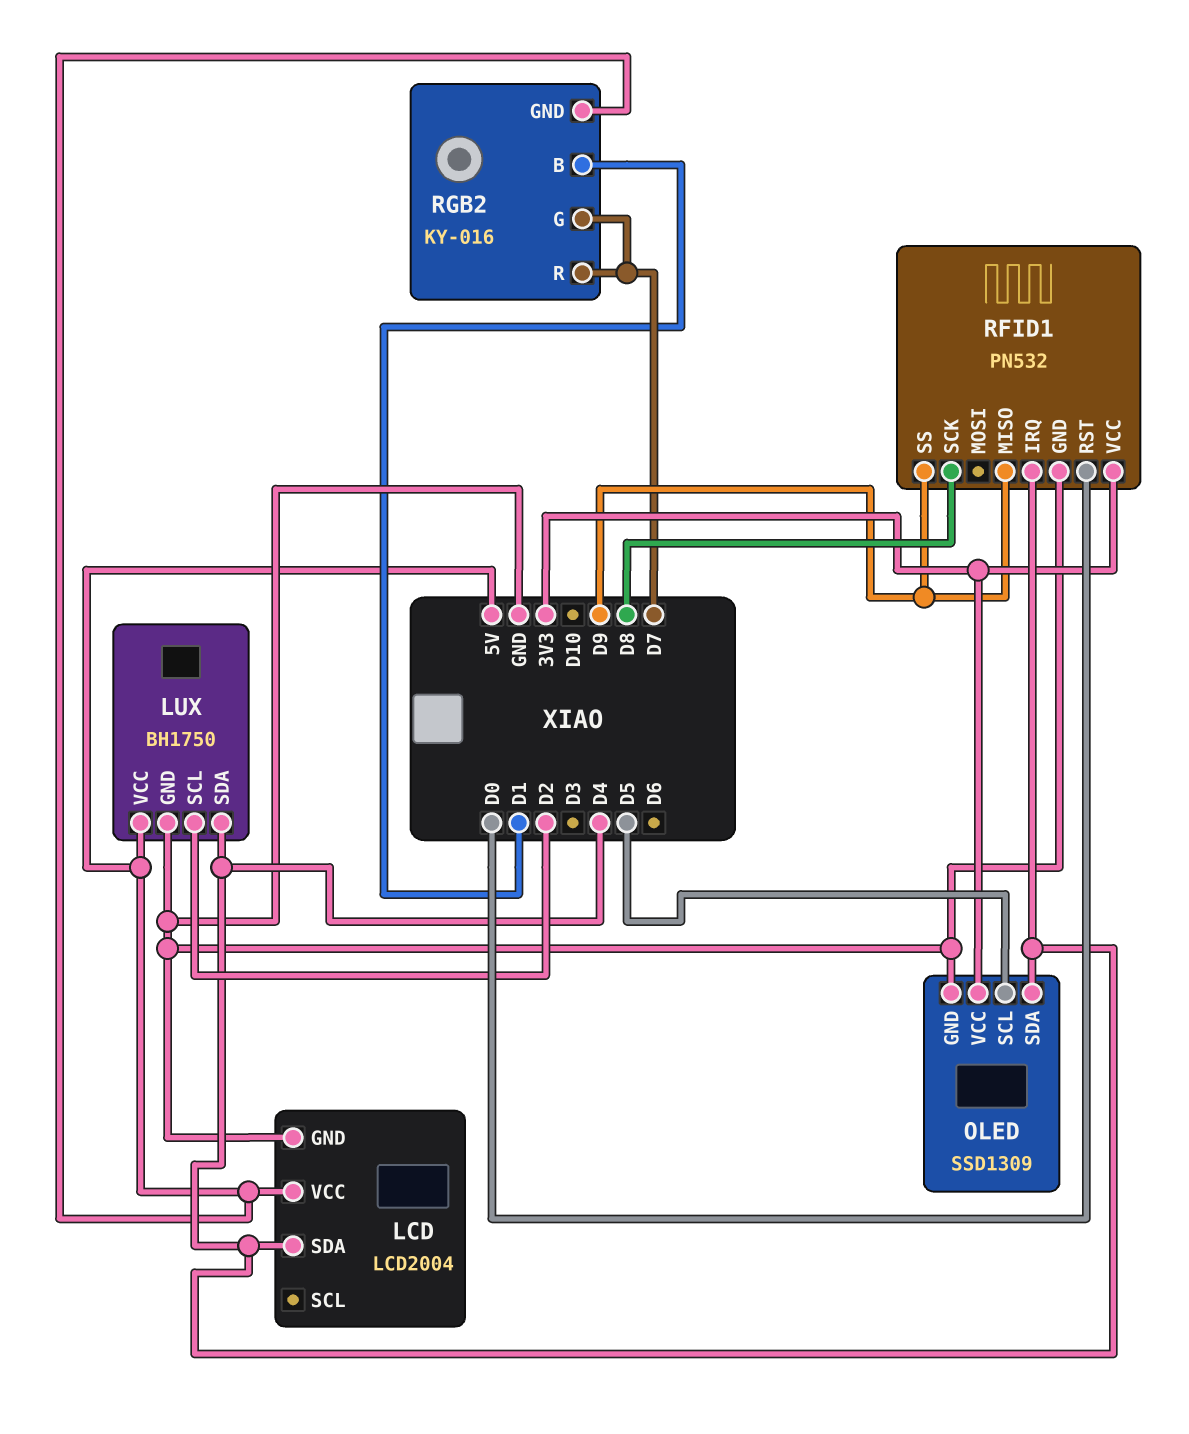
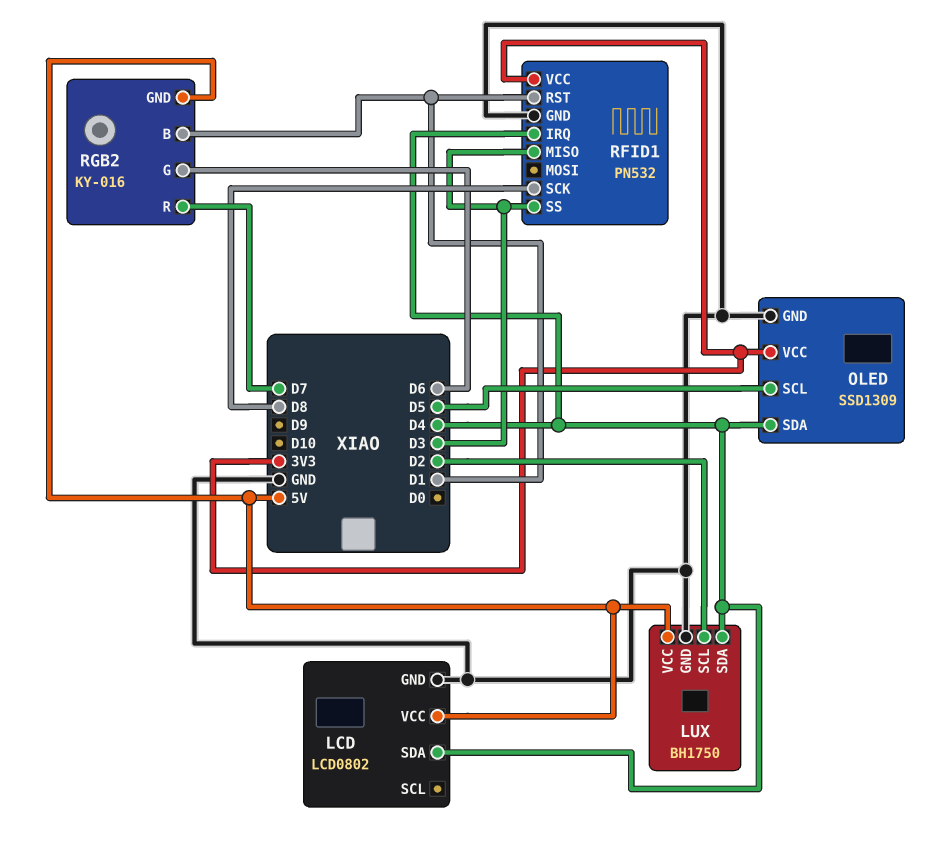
LCD: LCD2004 -> LCD0802
RFID1 pin MISO: D9 -> D3
RFID1 pin RST: D0 -> D1
RFID1 pin SS: D9 -> D3
RGB2 pin G: D7 -> D6

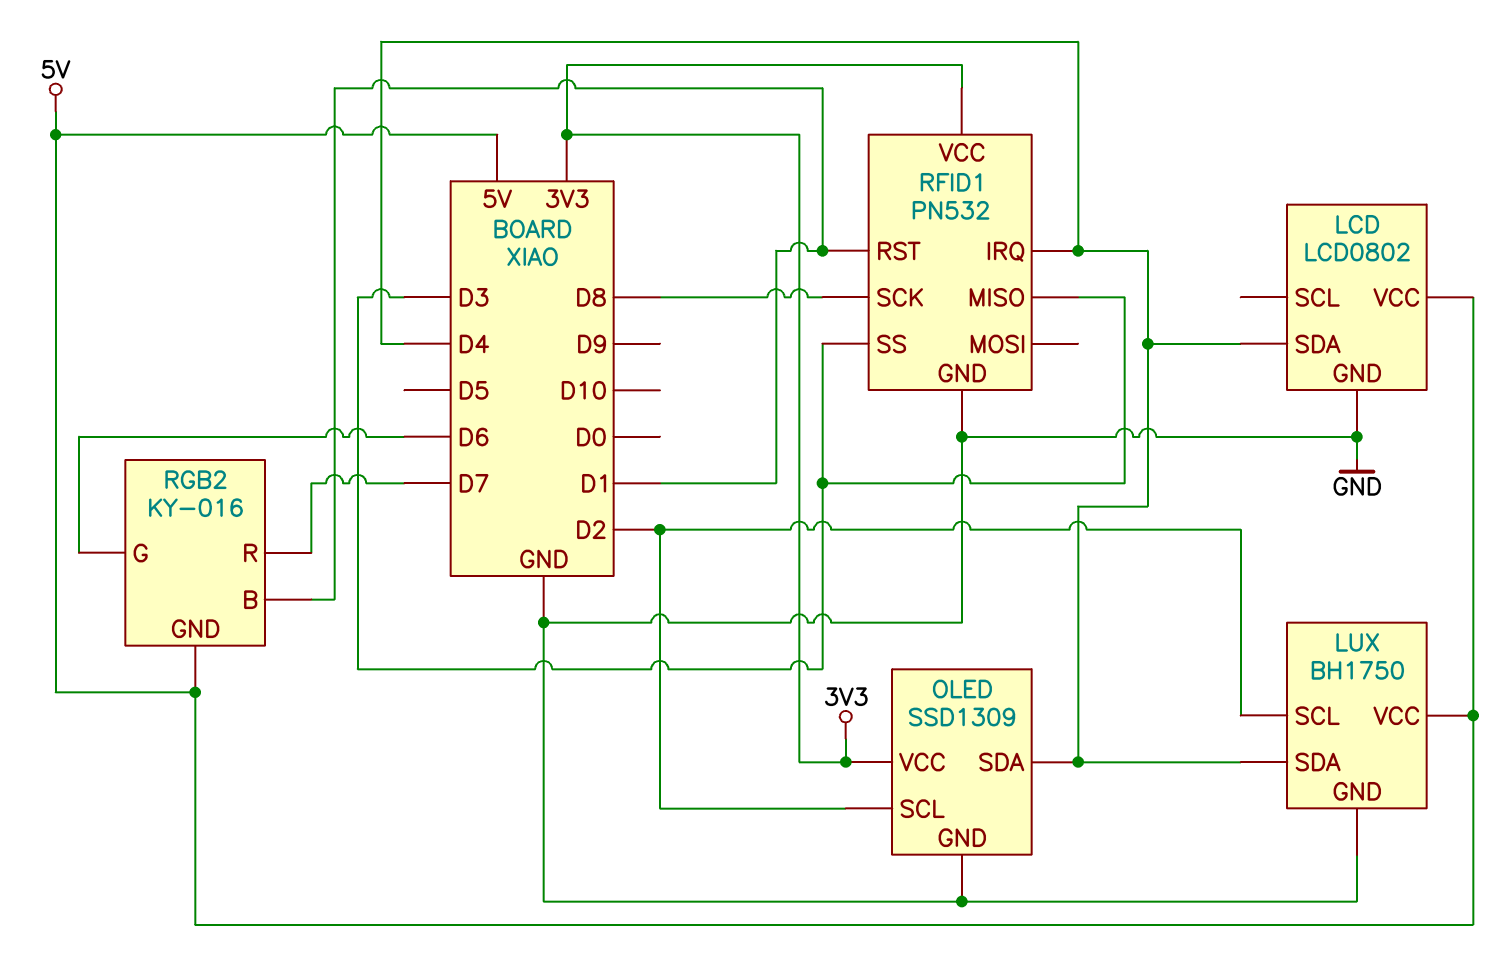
OLED pin SCL: D5 -> D2

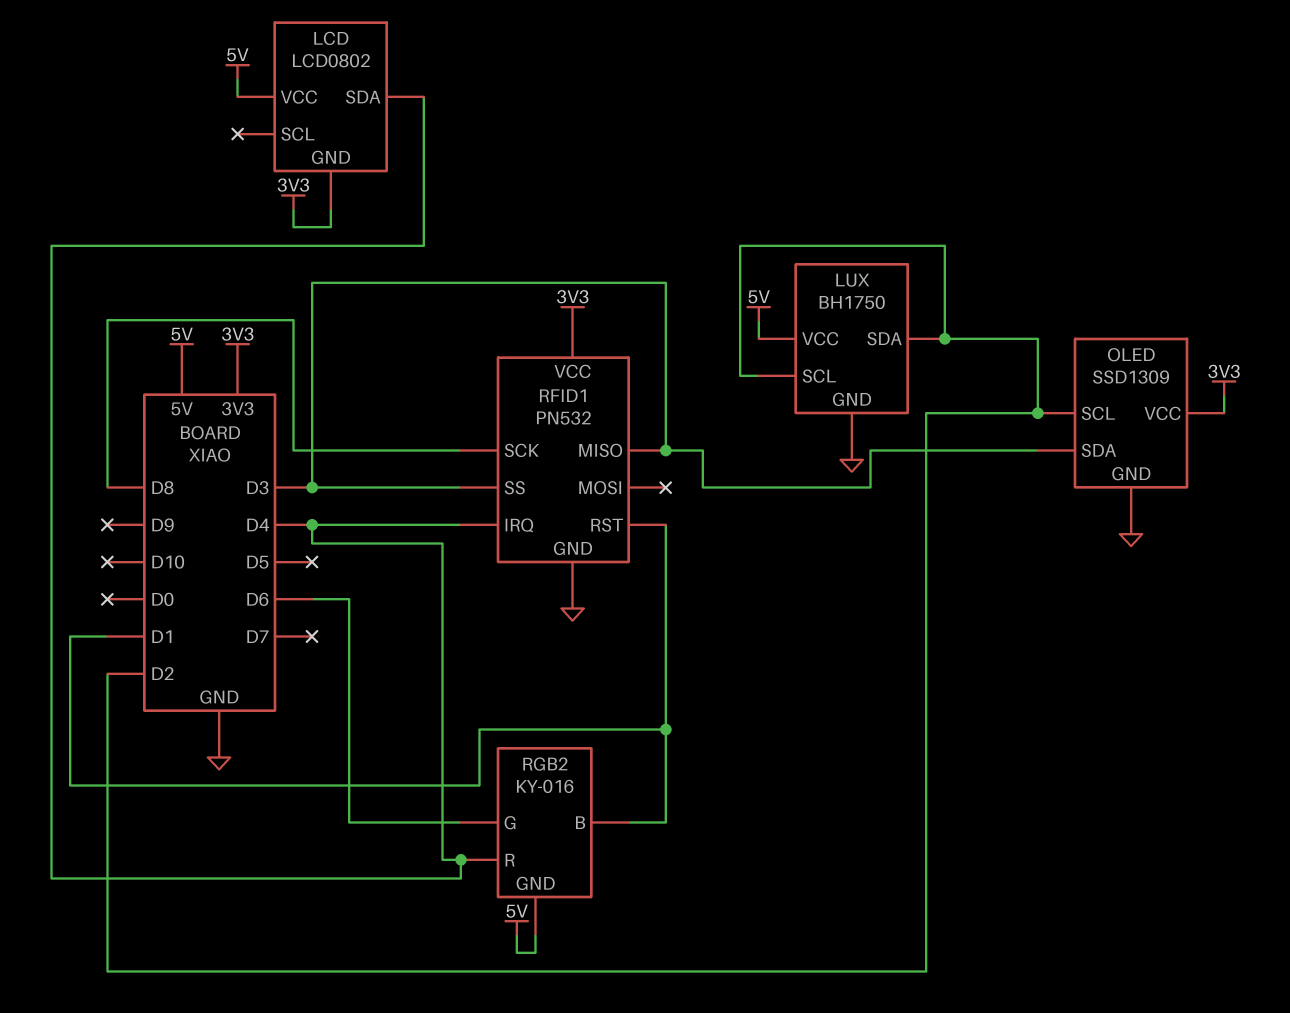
LCD pin GND: GND -> 3V3
LUX pin SDA: D4 -> D2
OLED pin SDA: D4 -> D3
RGB2 pin R: D7 -> D4

